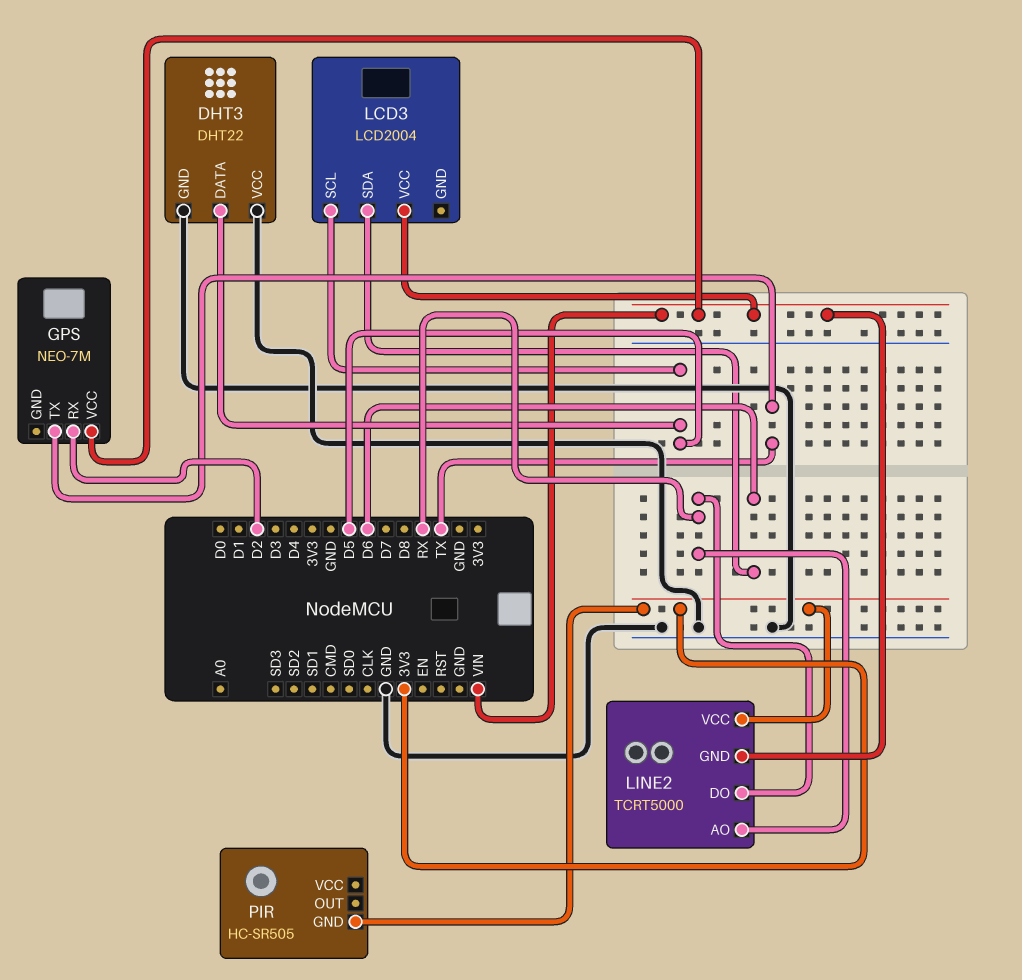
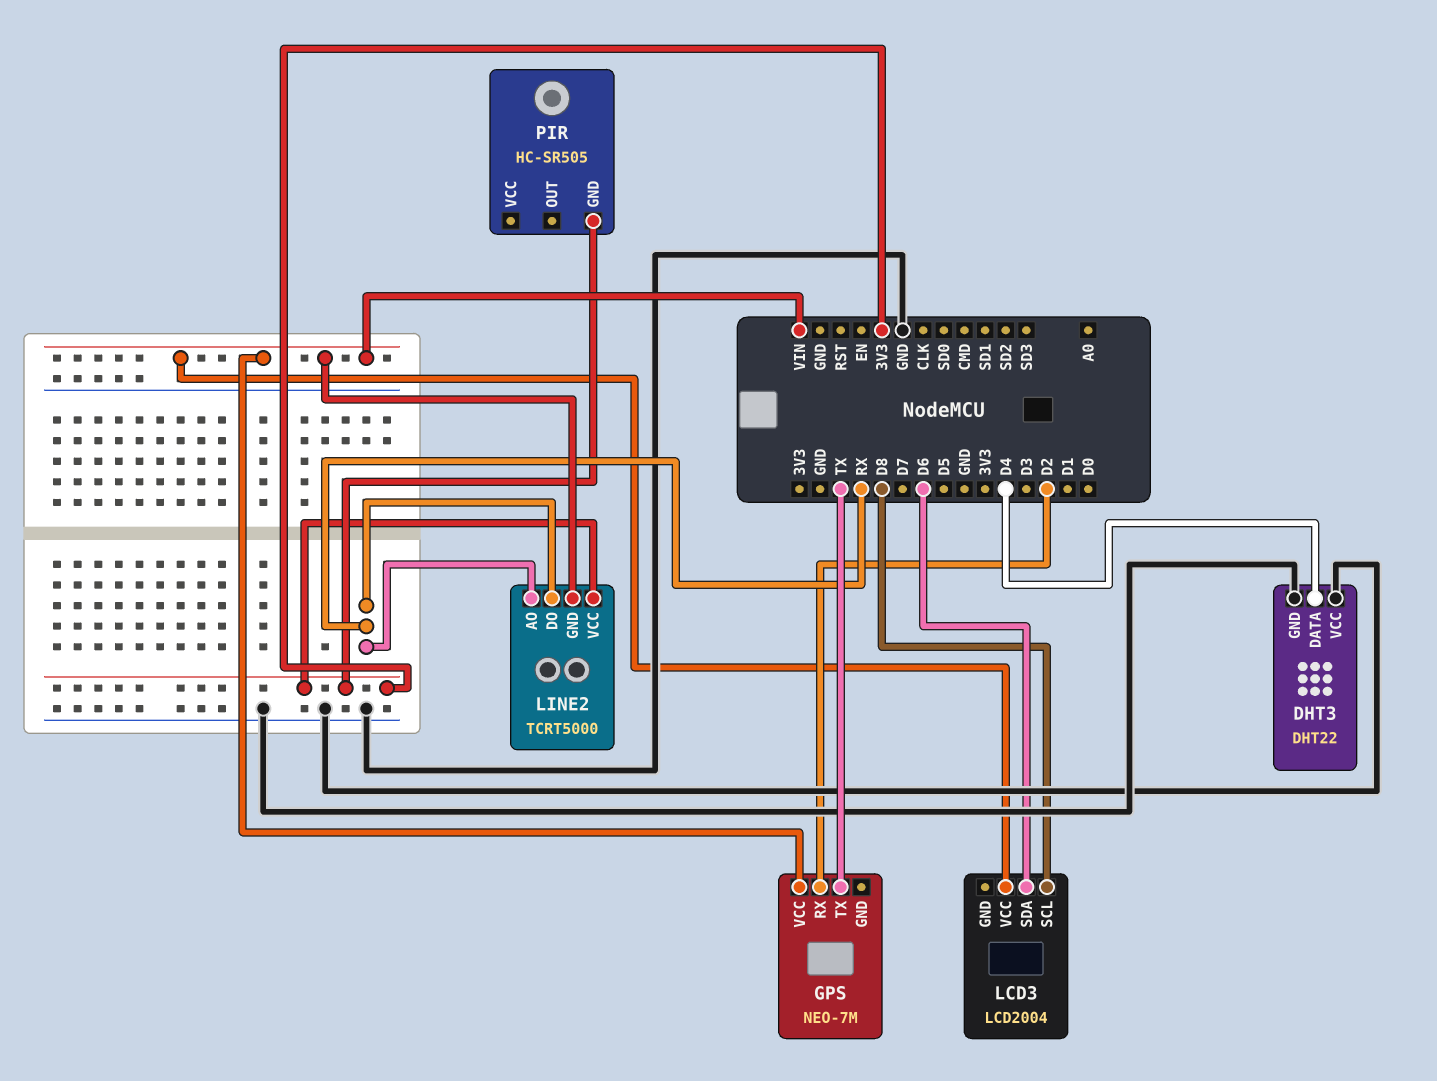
DHT3 pin DATA: D5 -> D4
LCD3 pin SCL: D5 -> D8

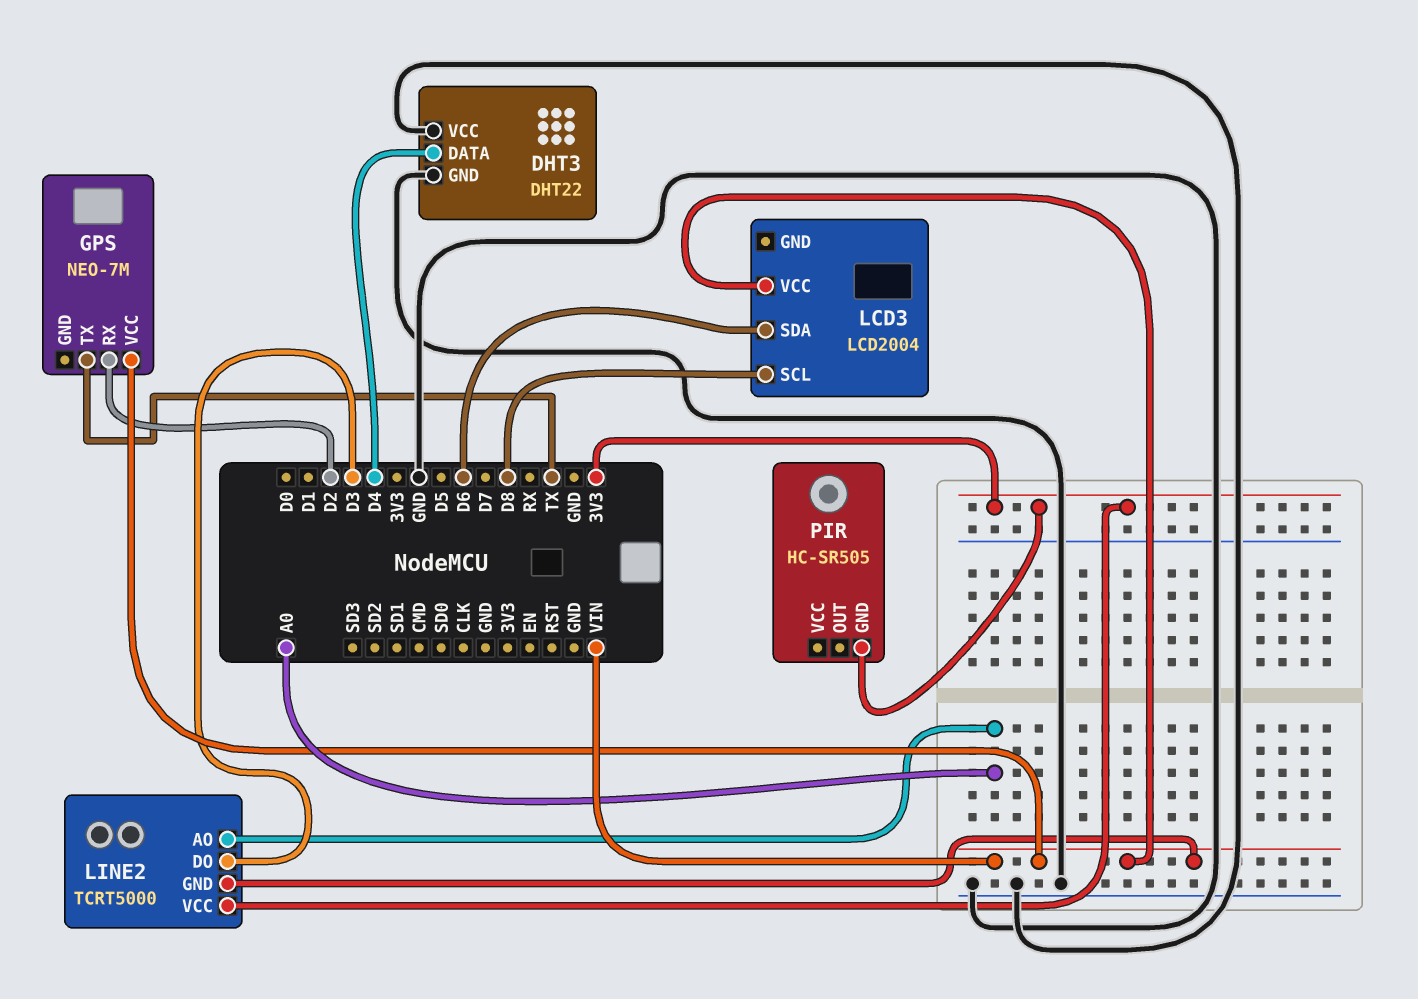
LINE2 pin AO: RX -> A0
LINE2 pin DO: RX -> D3

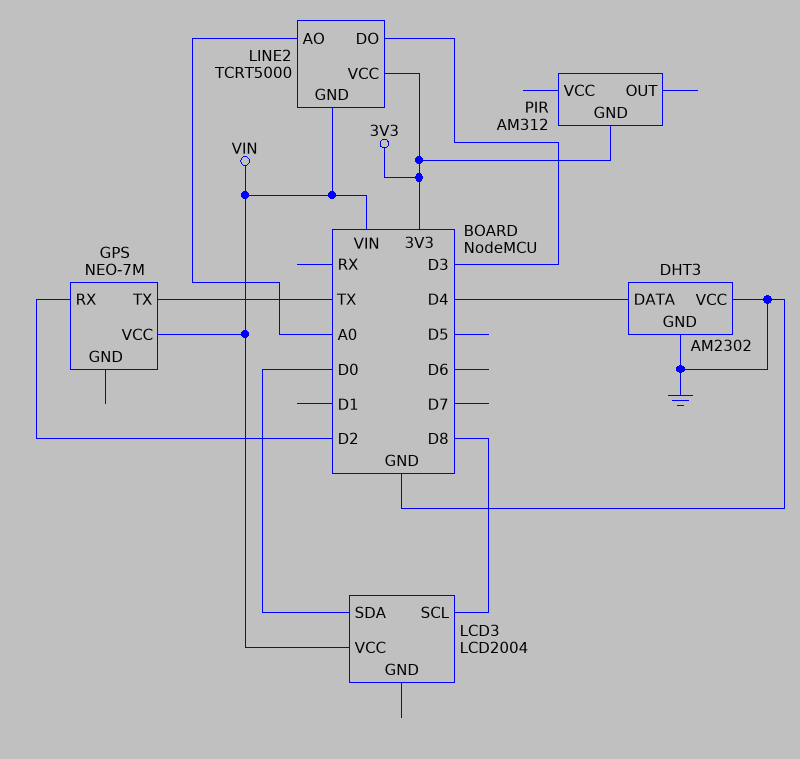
DHT3: DHT22 -> AM2302
LCD3 pin SDA: D6 -> D0
PIR: HC-SR505 -> AM312

